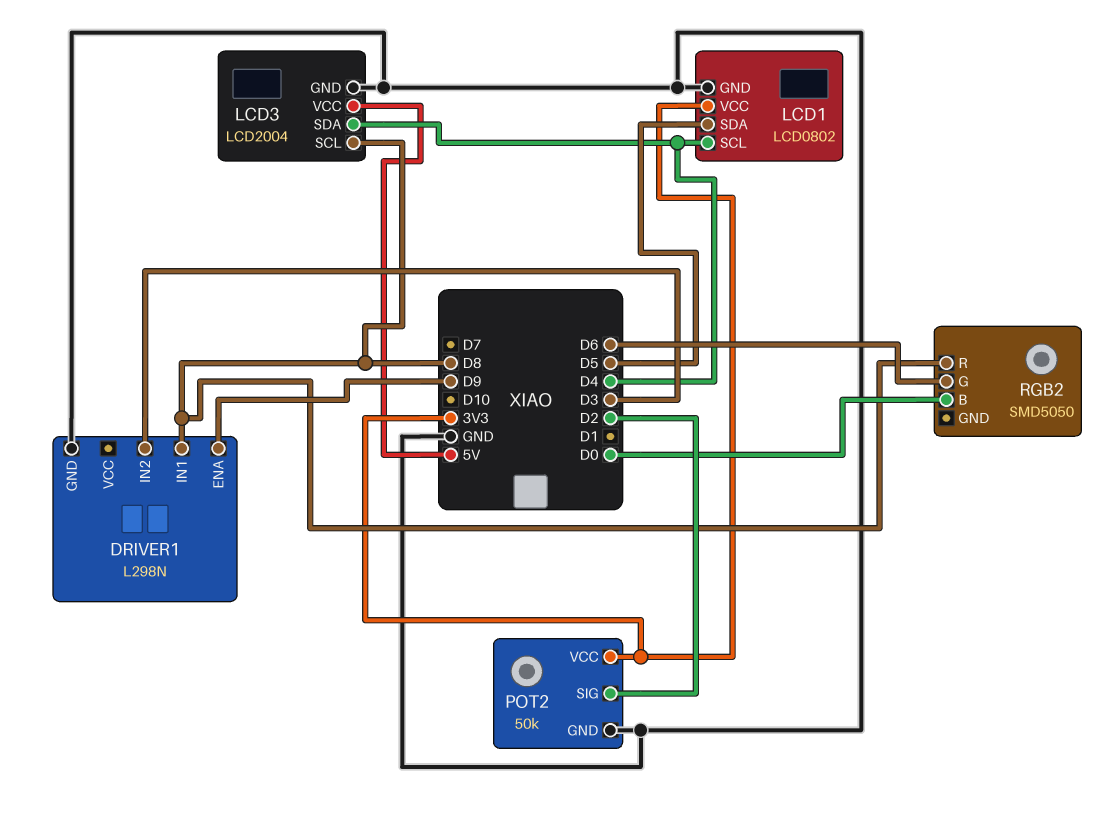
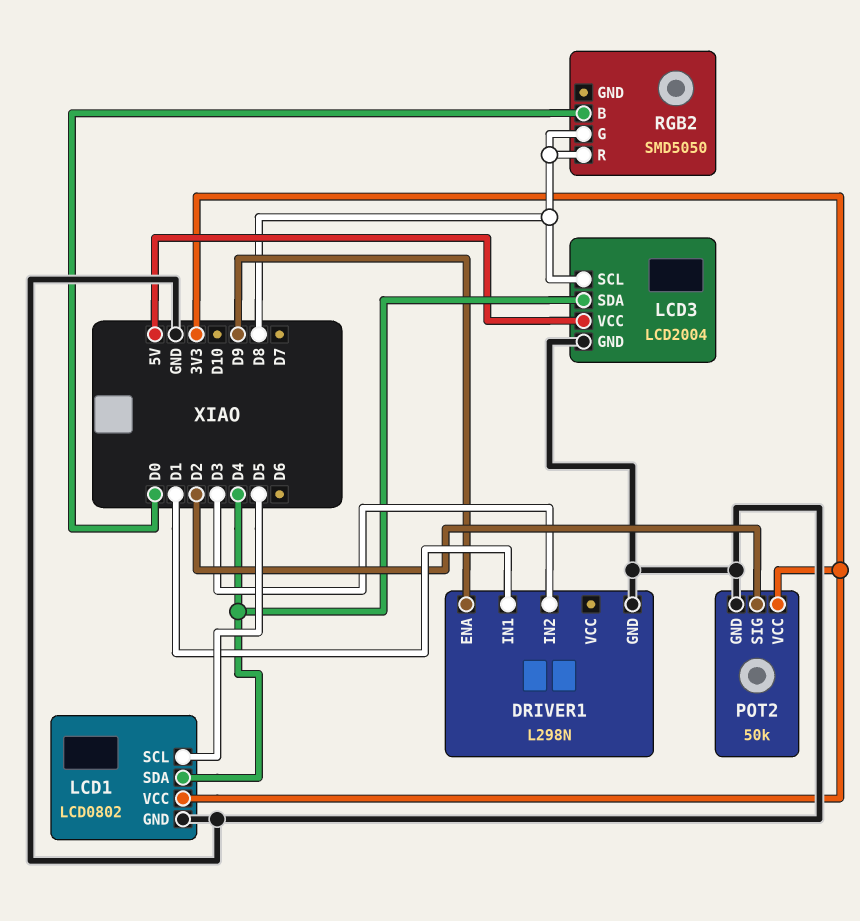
DRIVER1 pin IN1: D8 -> D1
LCD1 pin SCL: D4 -> D5
LCD1 pin SDA: D5 -> D4
RGB2 pin G: D6 -> D8

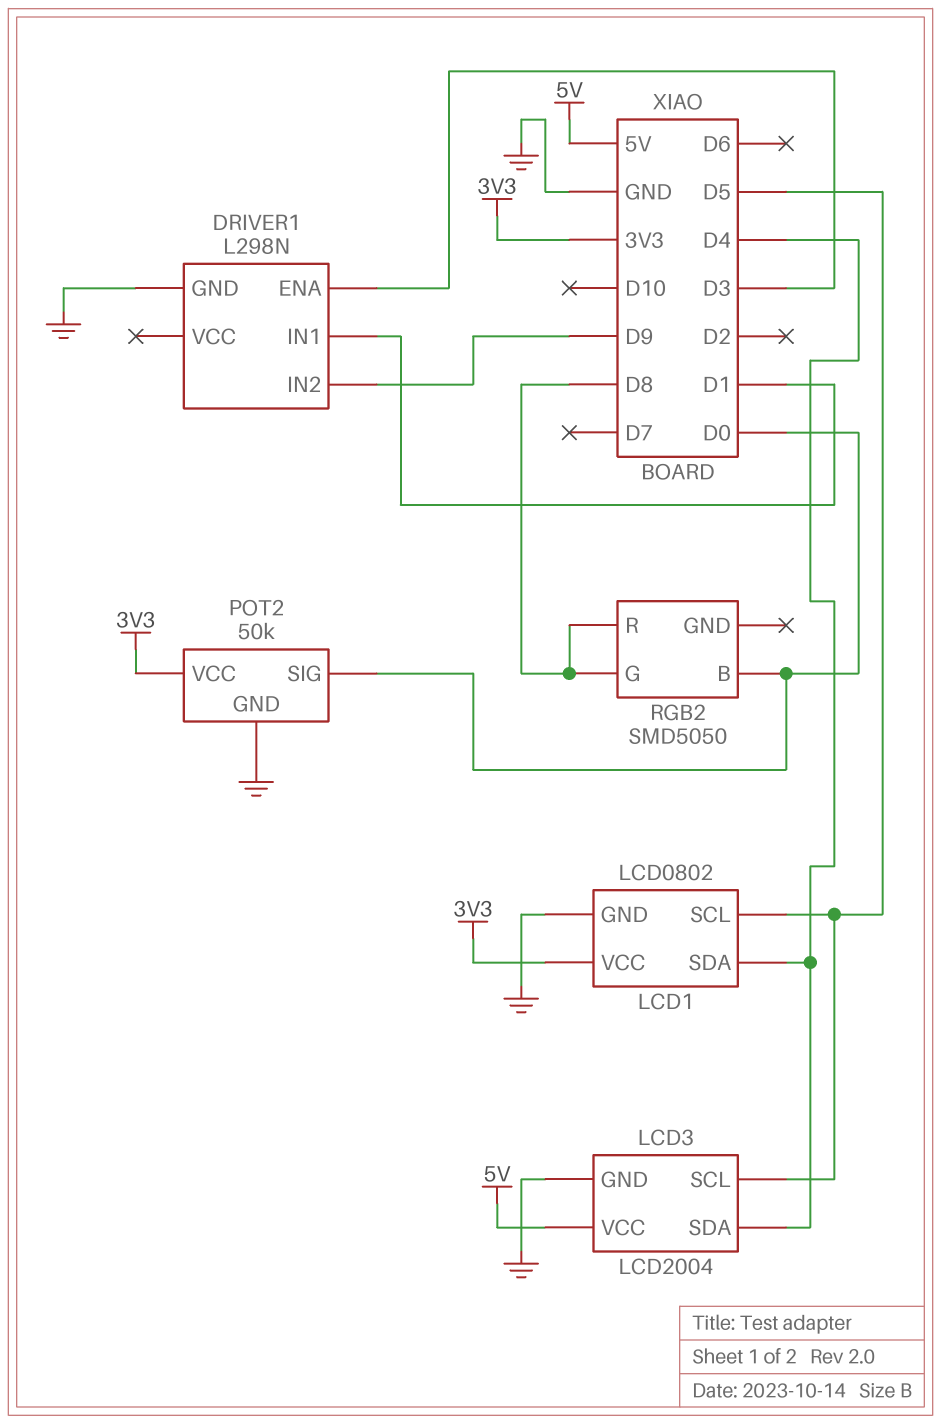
DRIVER1 pin ENA: D9 -> D3
DRIVER1 pin IN2: D3 -> D9
LCD3 pin SCL: D8 -> D5
POT2 pin SIG: D2 -> D0

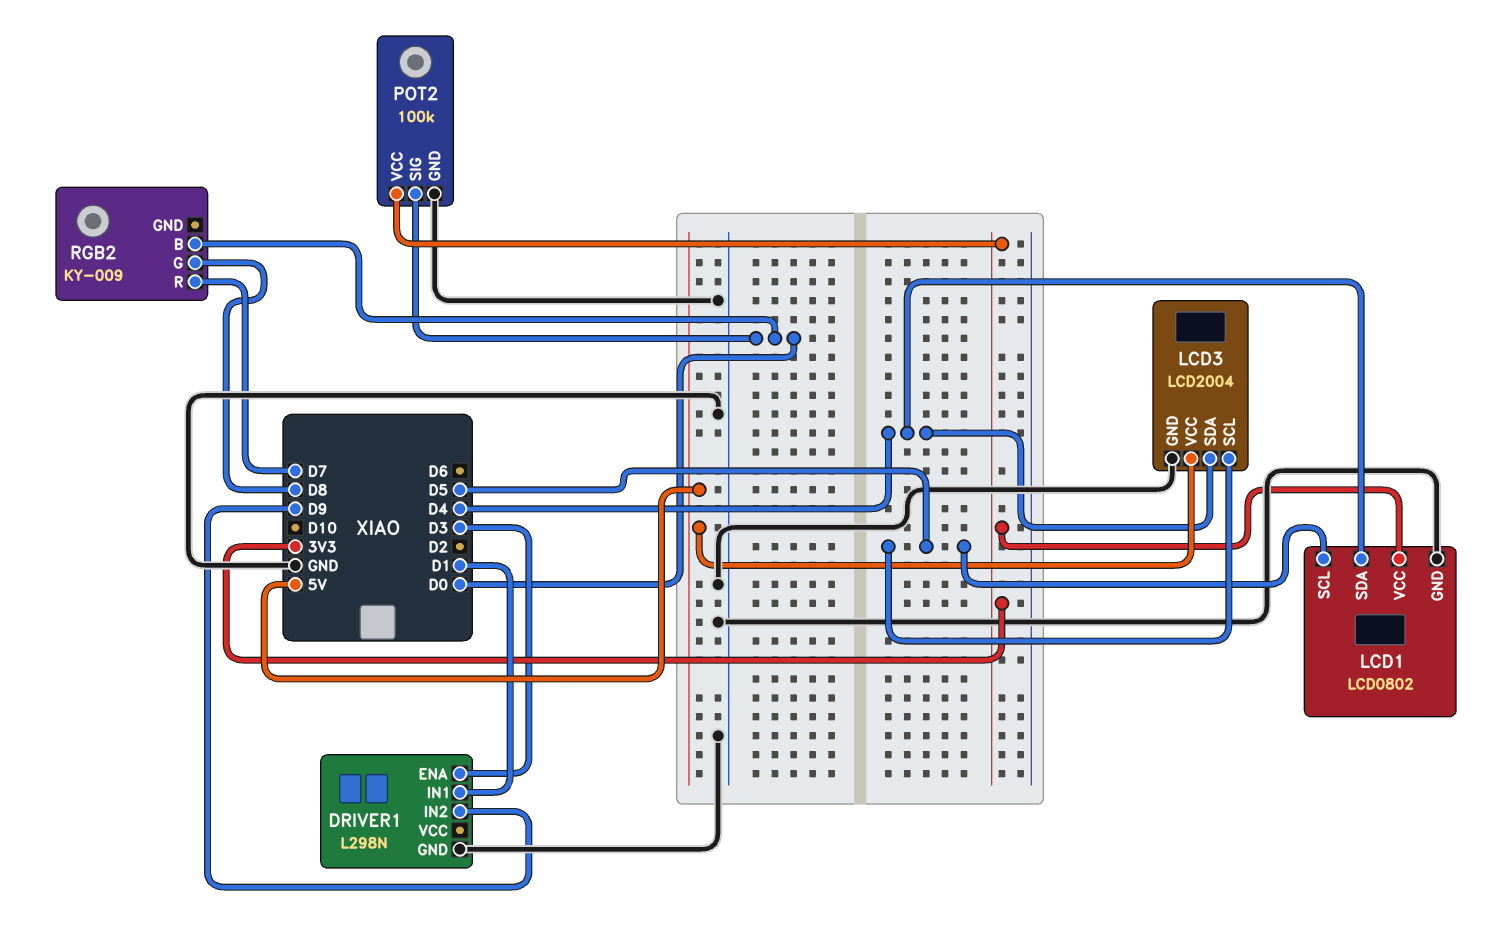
POT2: 50k -> 100k
RGB2: SMD5050 -> KY-009
RGB2 pin R: D8 -> D7

